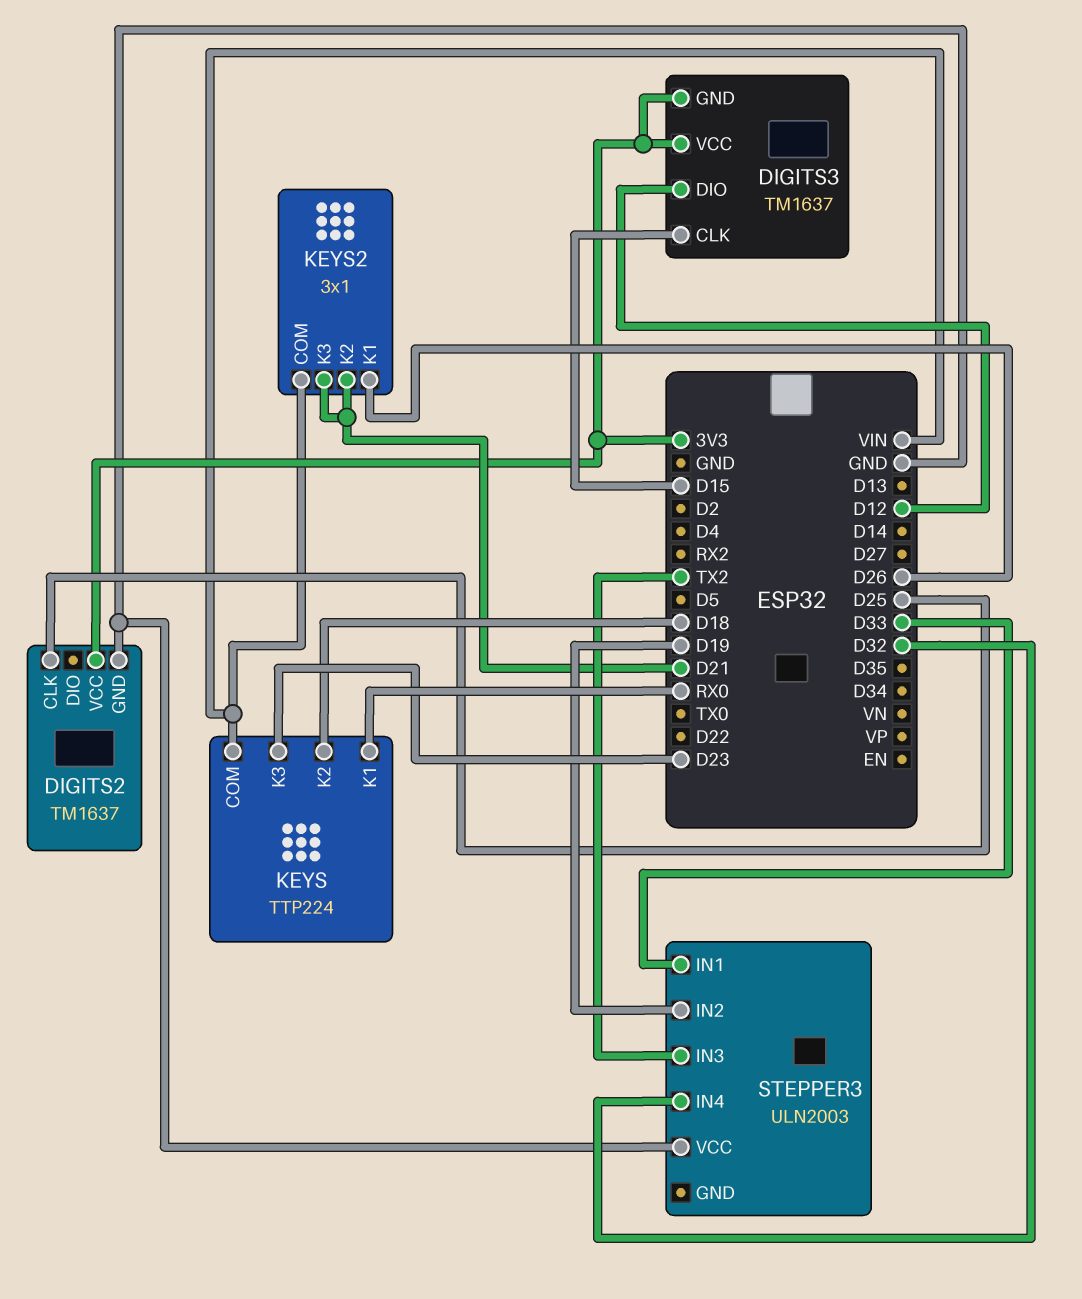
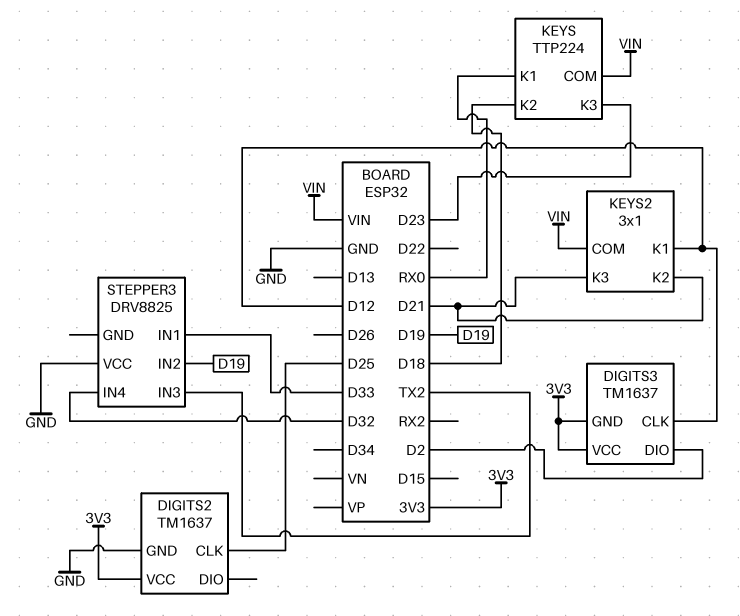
DIGITS3 pin CLK: D15 -> D12
DIGITS3 pin DIO: D12 -> D2
KEYS2 pin K1: D26 -> D12
STEPPER3: ULN2003 -> DRV8825

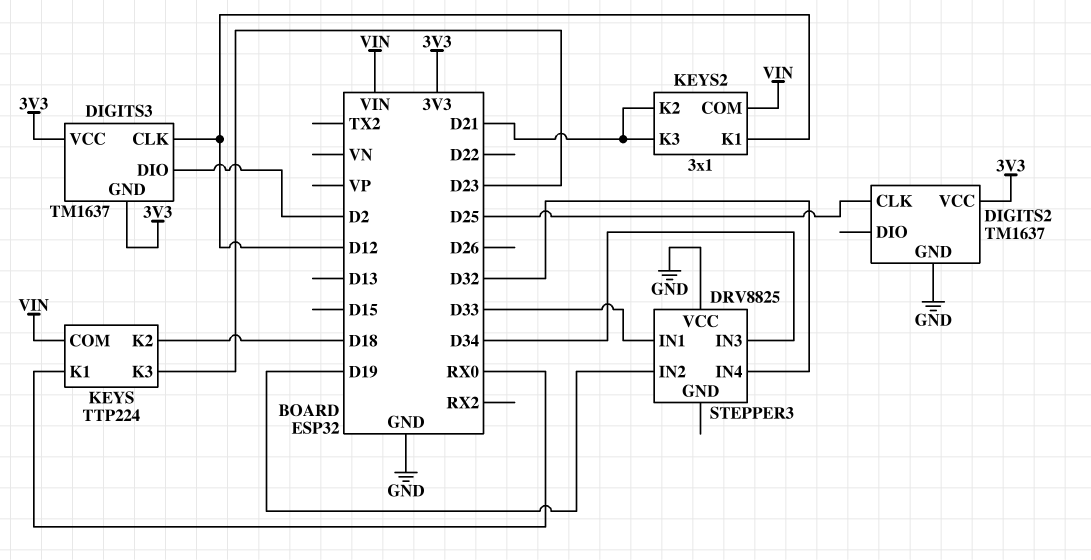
STEPPER3 pin IN3: TX2 -> D34

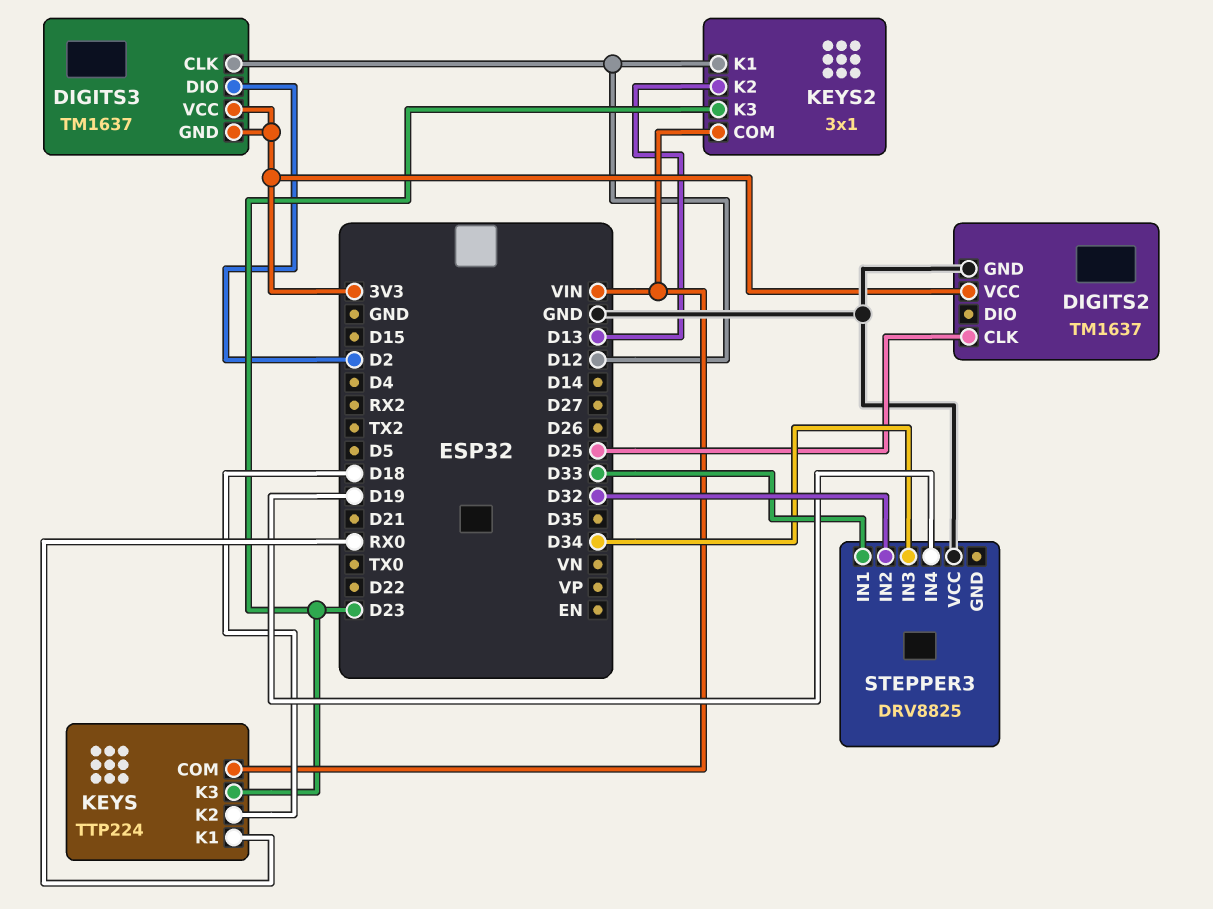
KEYS2 pin K2: D21 -> D13
KEYS2 pin K3: D21 -> D23
STEPPER3 pin IN2: D19 -> D32
STEPPER3 pin IN4: D32 -> D19

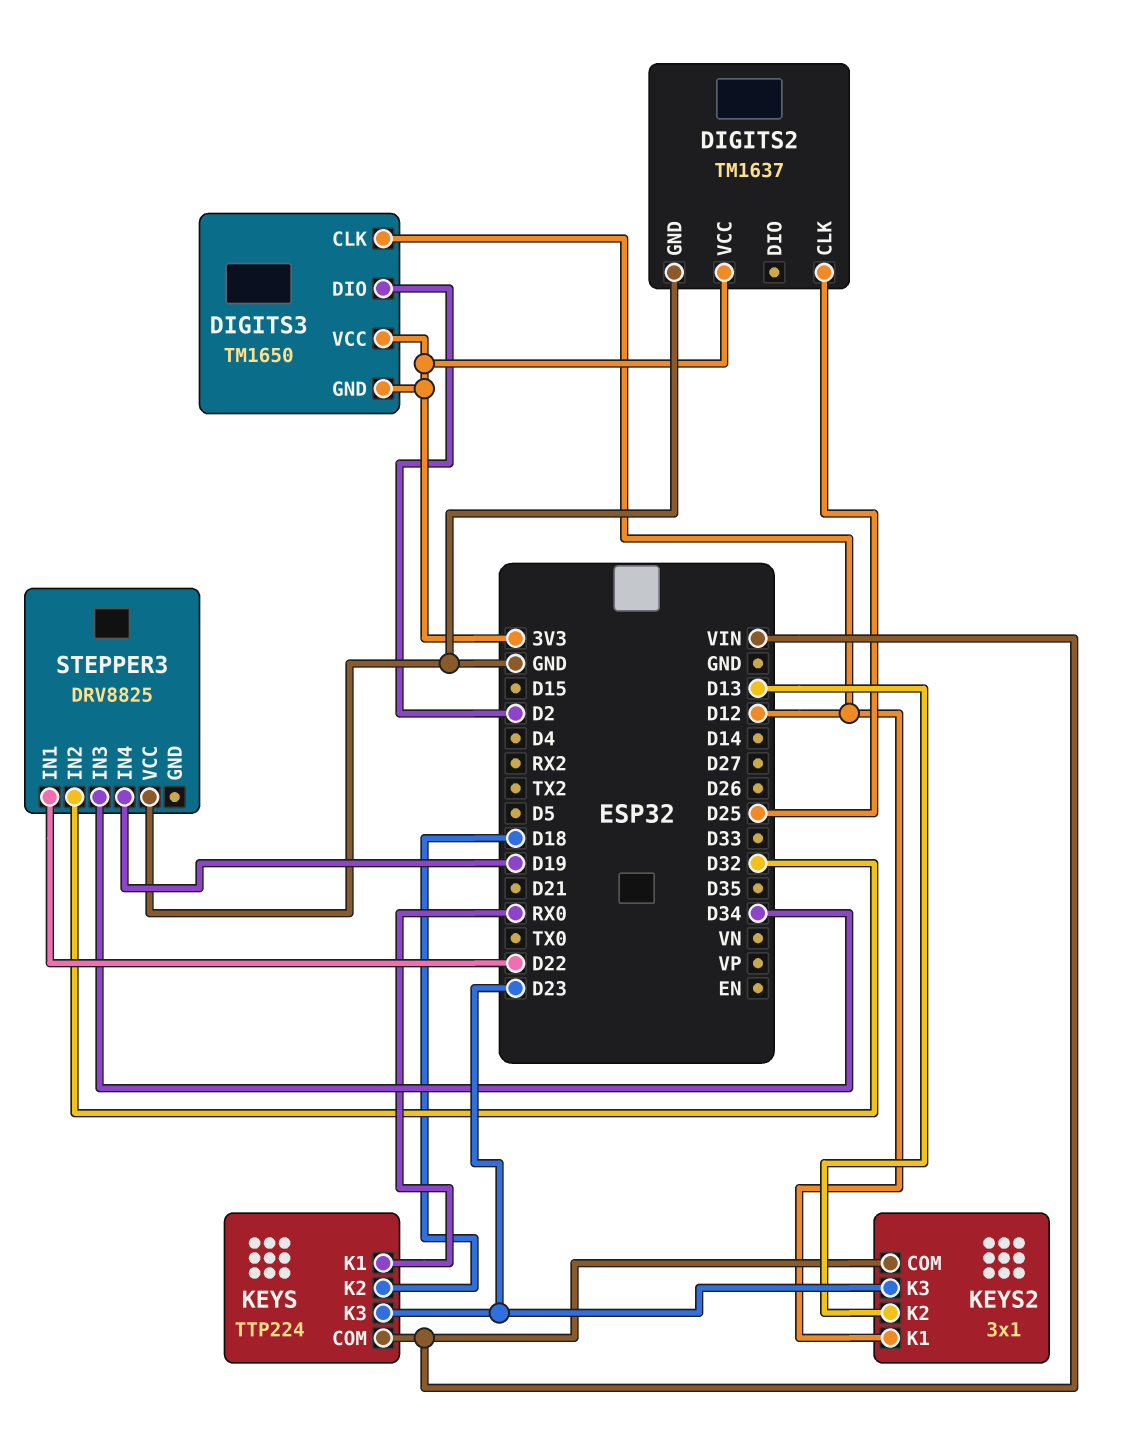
DIGITS3: TM1637 -> TM1650
STEPPER3 pin IN1: D33 -> D22

